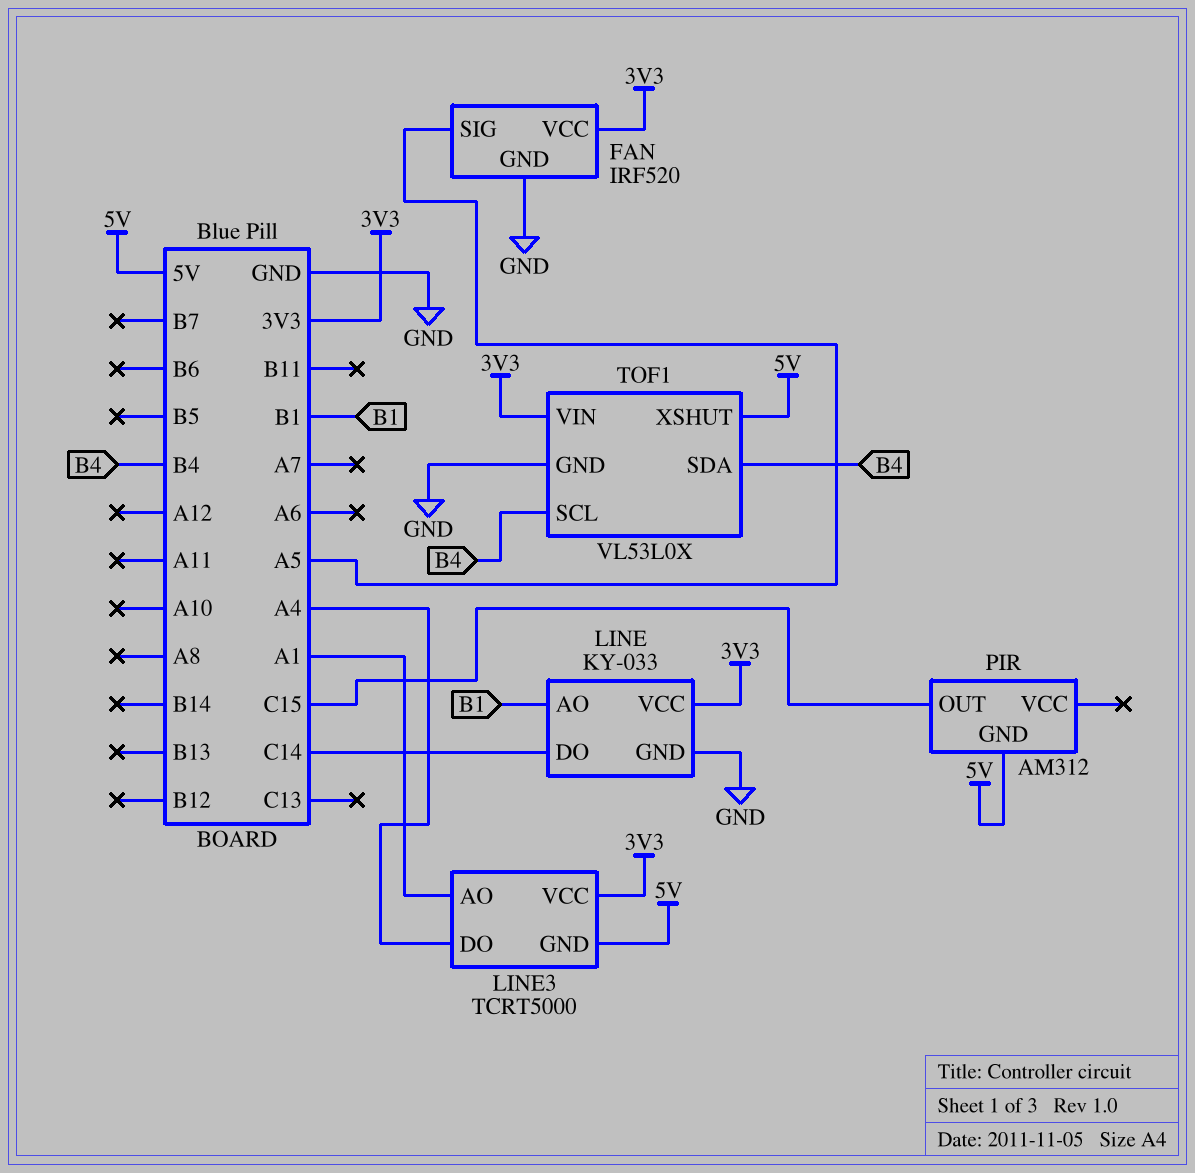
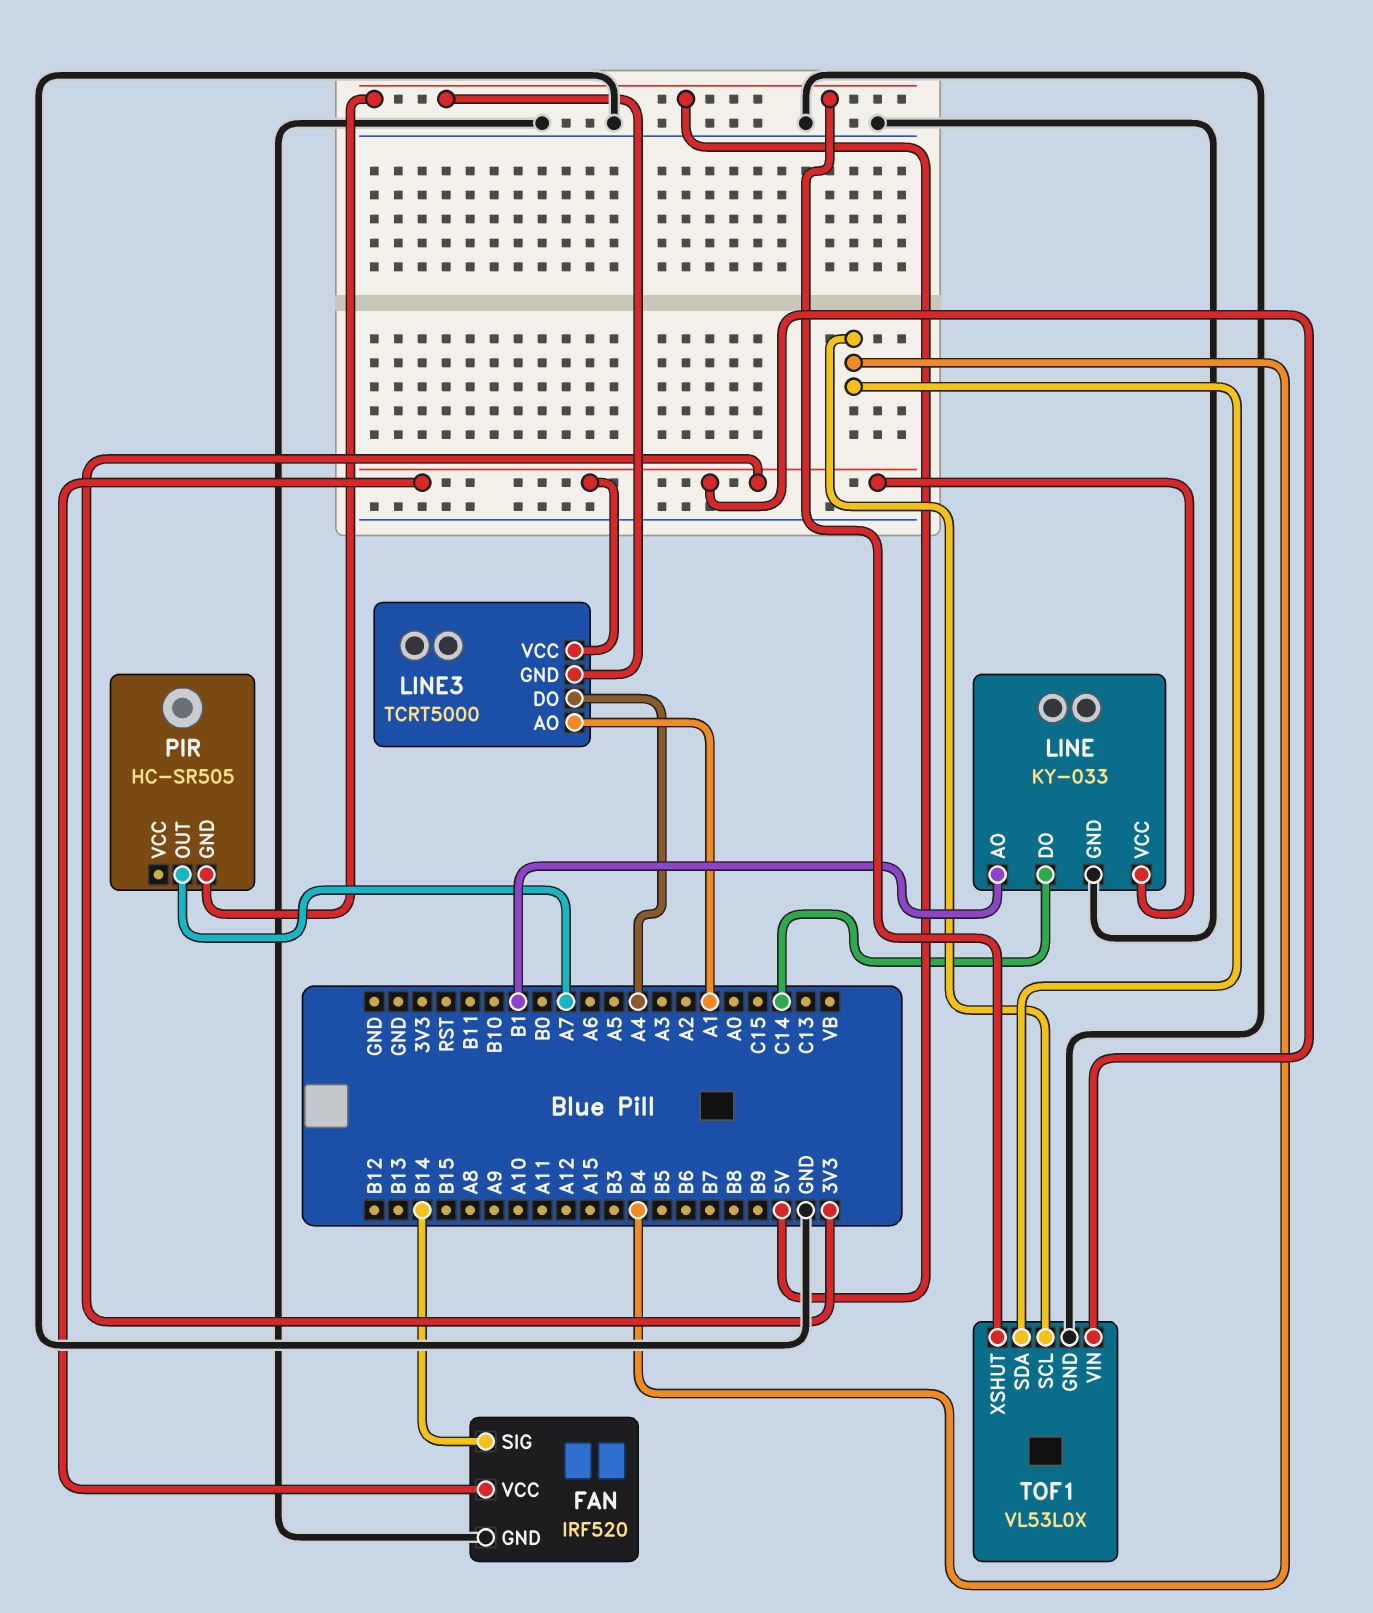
FAN pin SIG: A5 -> B14
PIR: AM312 -> HC-SR505
PIR pin OUT: C15 -> A7

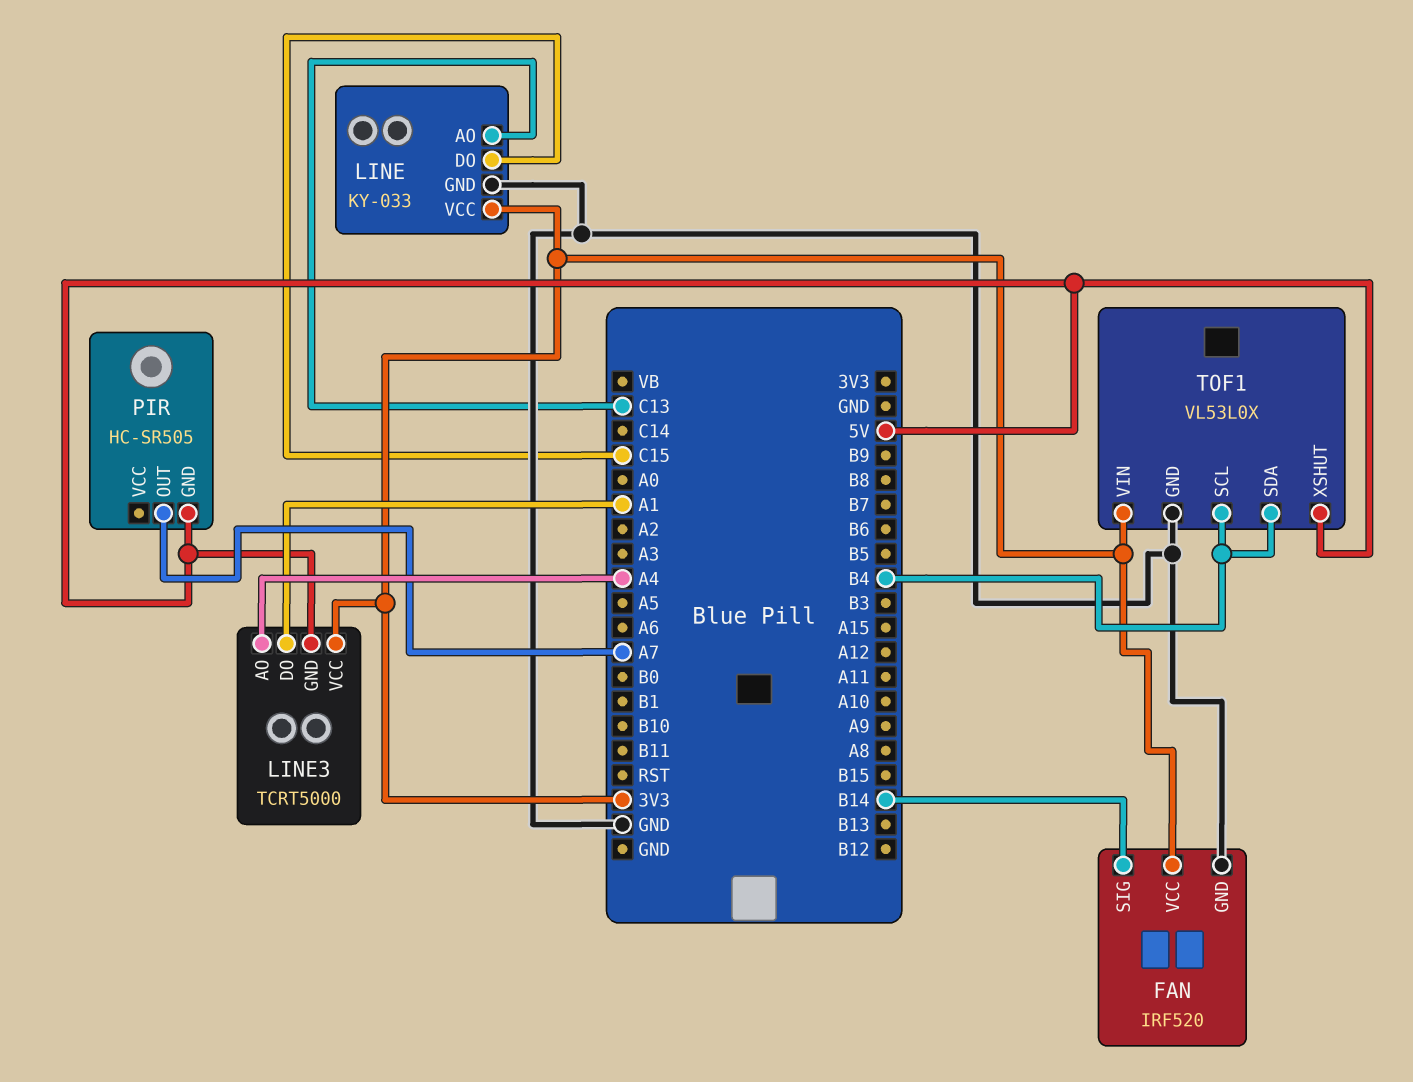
LINE pin AO: B1 -> C13
LINE pin DO: C14 -> C15
LINE3 pin AO: A1 -> A4
LINE3 pin DO: A4 -> A1

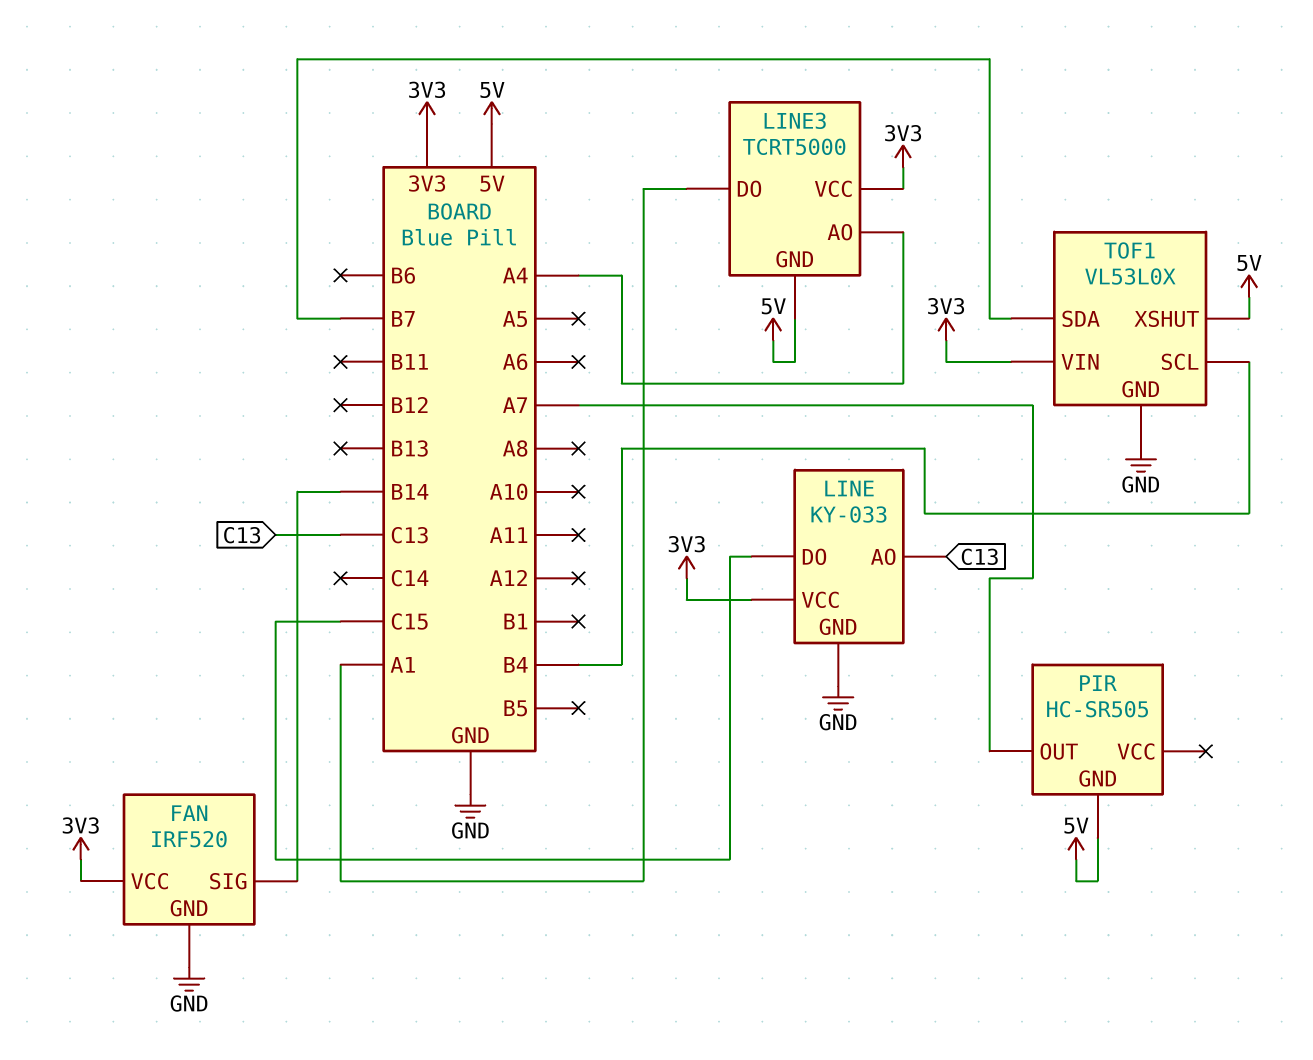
TOF1 pin SDA: B4 -> B7

